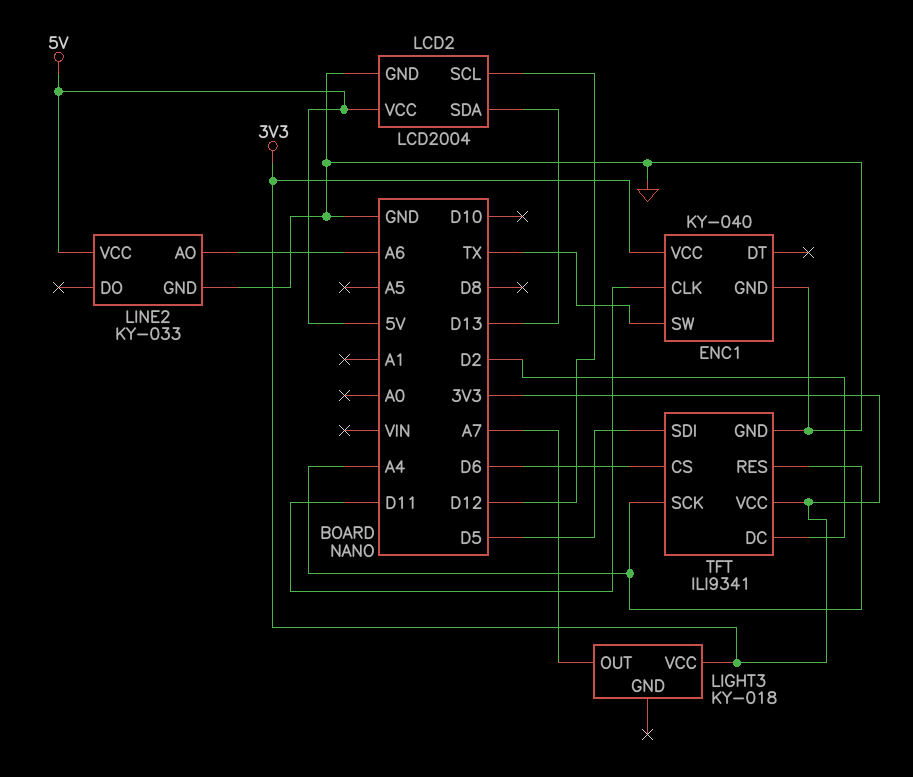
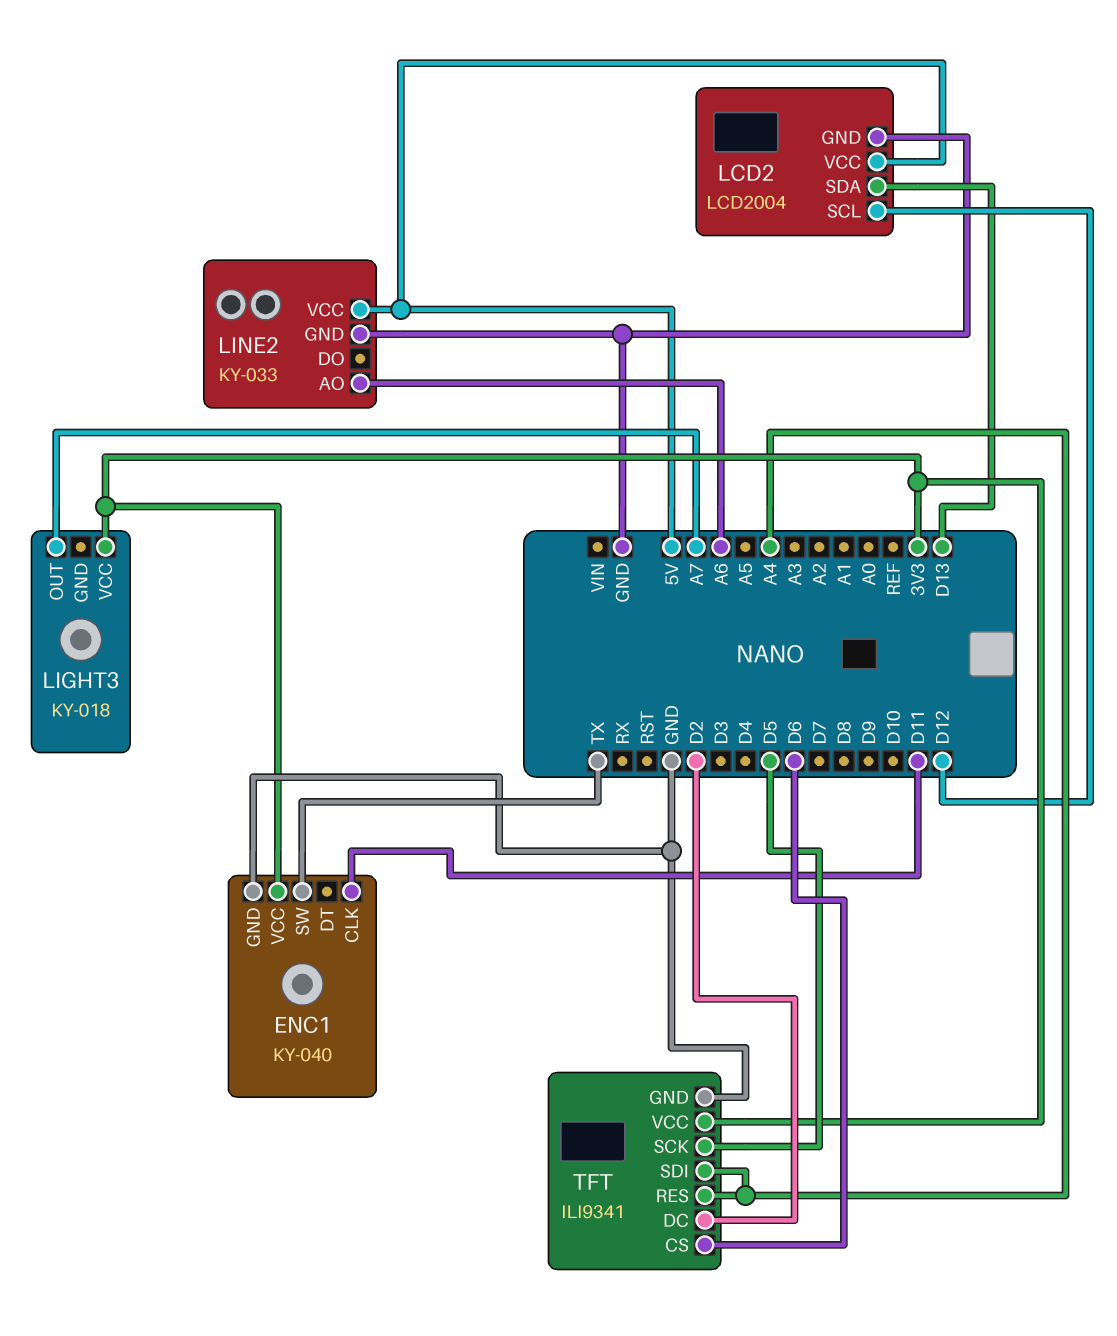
TFT pin SCK: A4 -> D5
TFT pin SDI: D5 -> A4

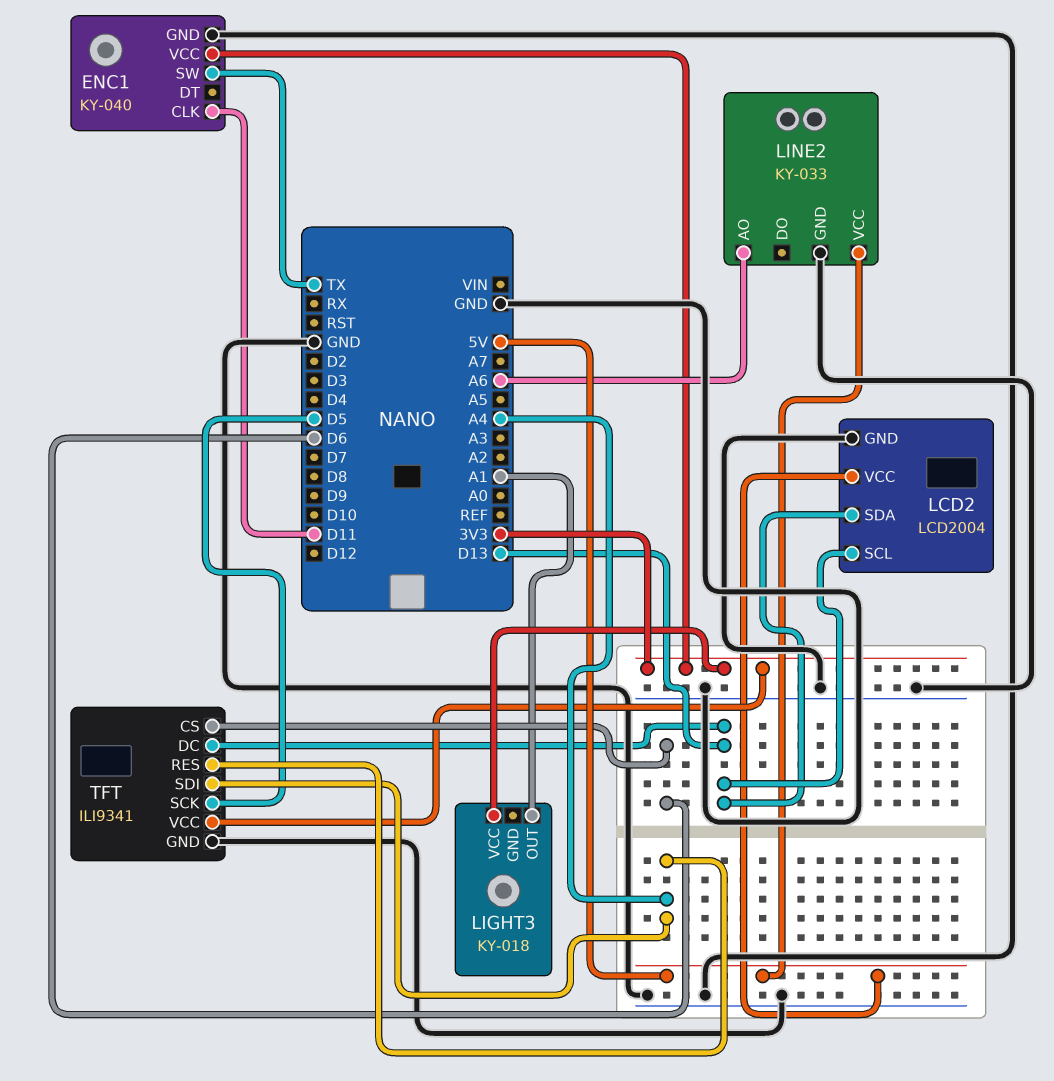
LCD2 pin SCL: D12 -> D13
LIGHT3 pin OUT: A7 -> A1
TFT pin DC: D2 -> D13

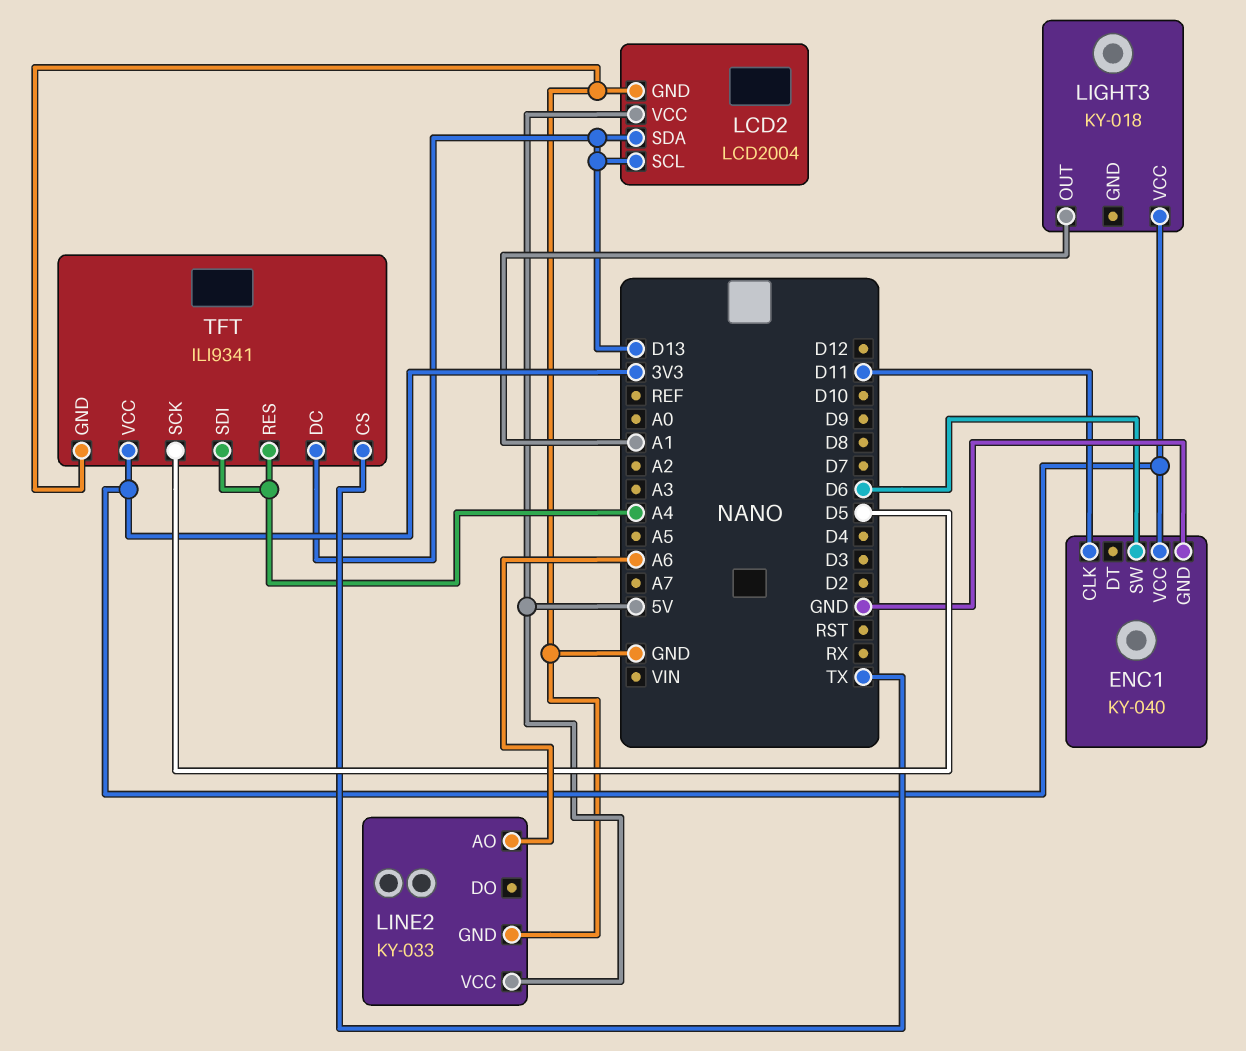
ENC1 pin SW: TX -> D6
TFT pin CS: D6 -> TX

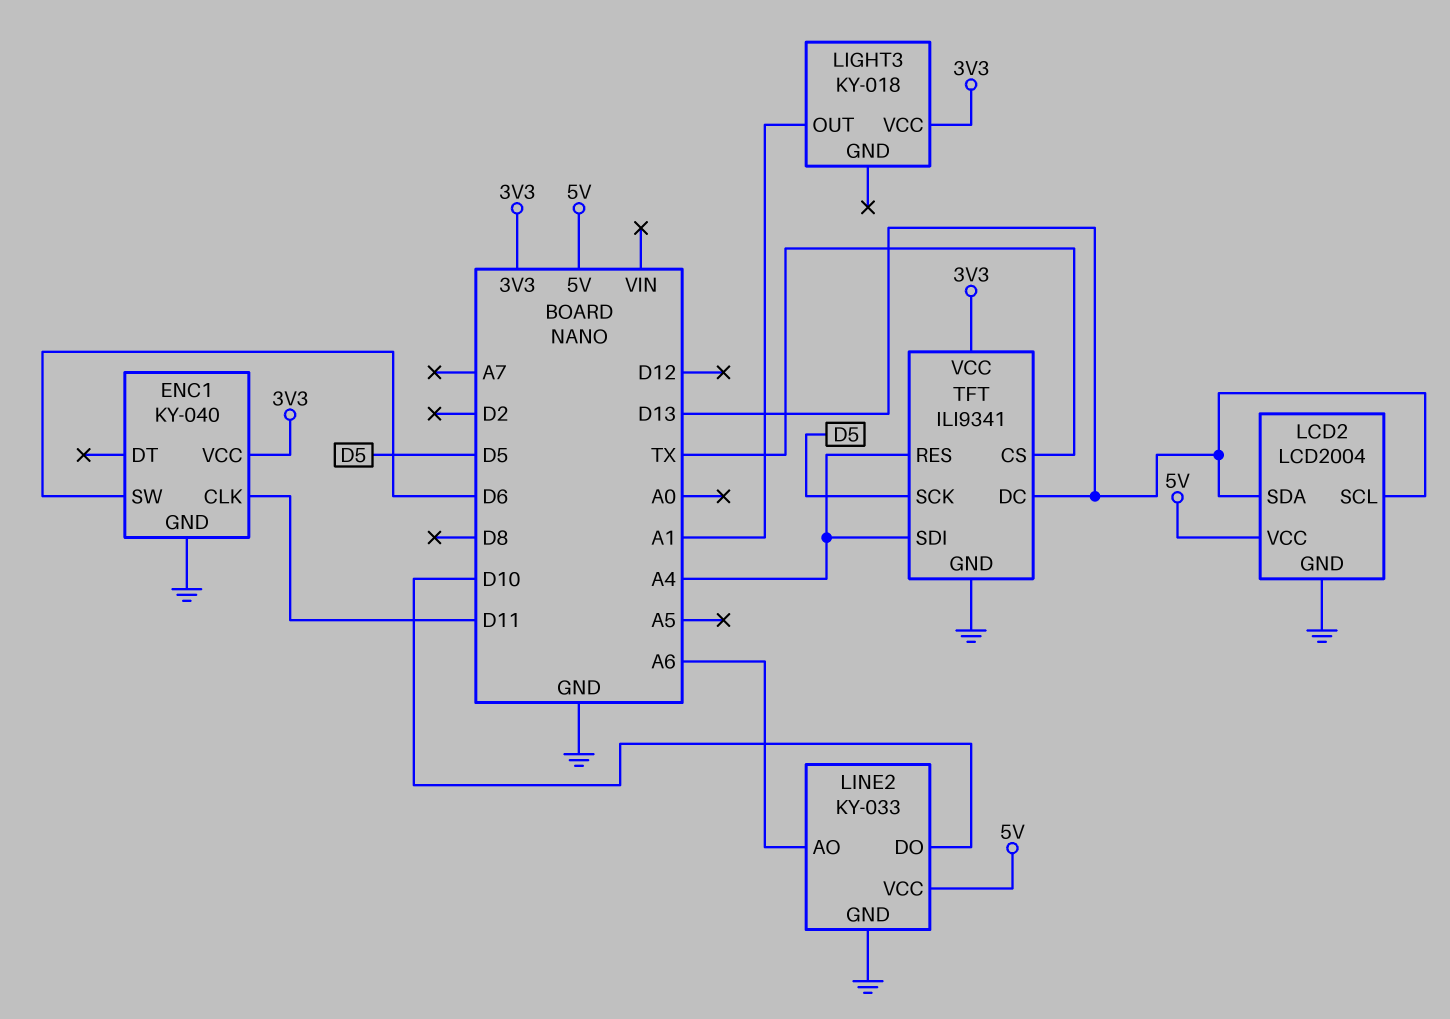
LINE2 pin DO: none -> D10

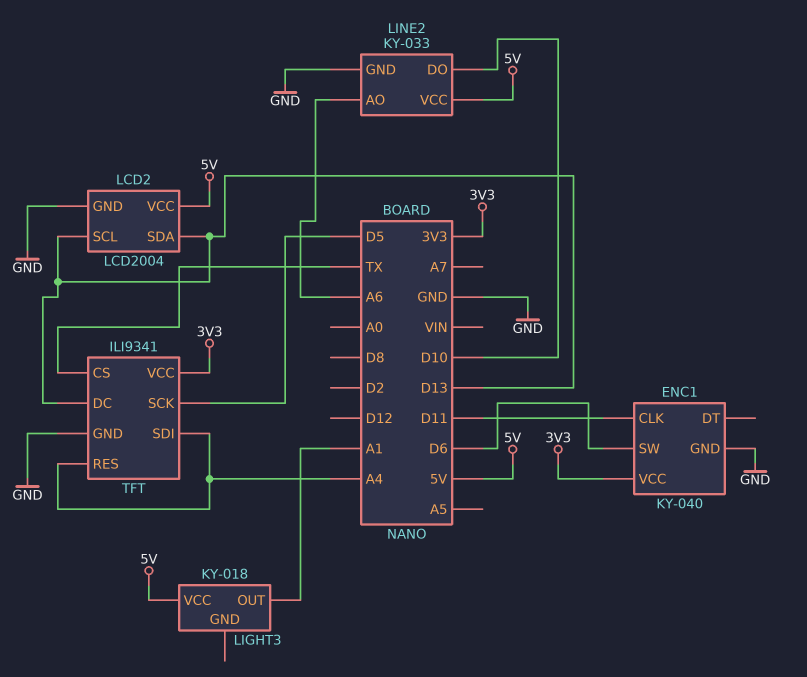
LIGHT3 pin VCC: 3V3 -> 5V

